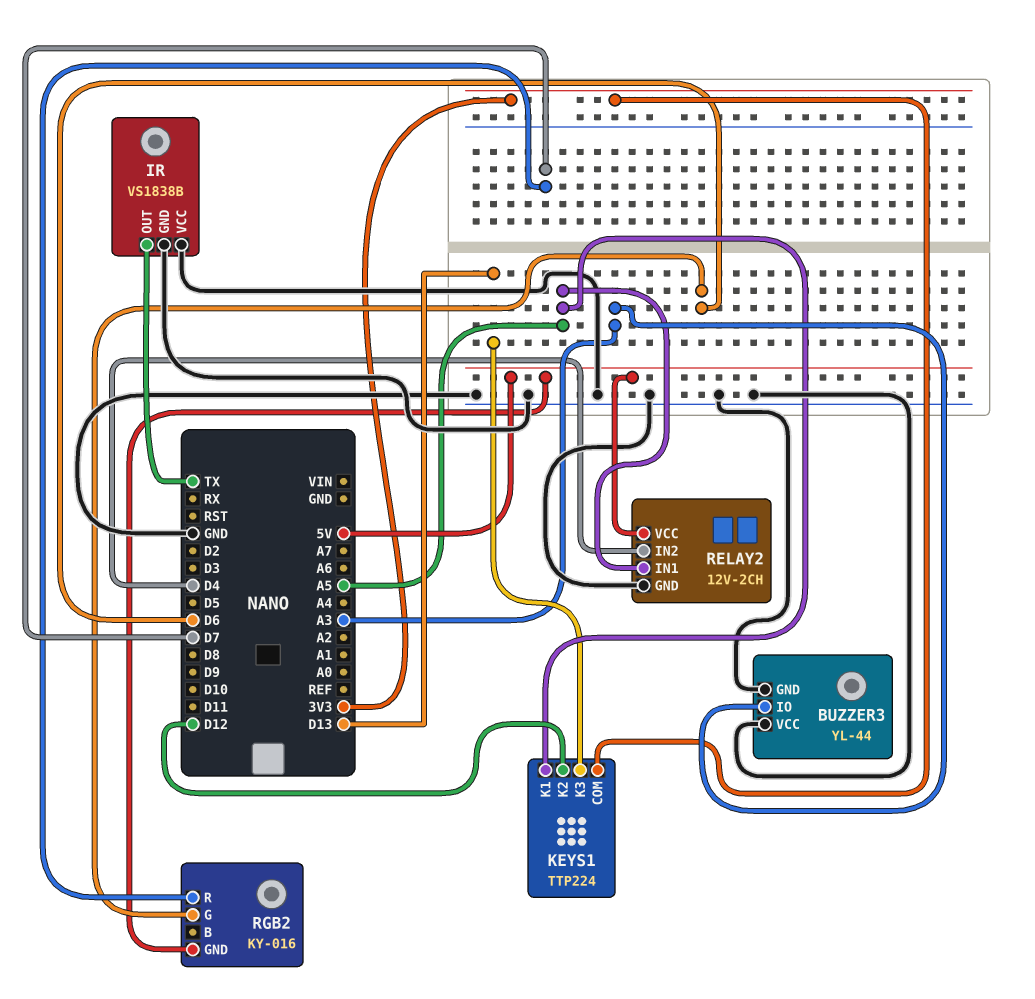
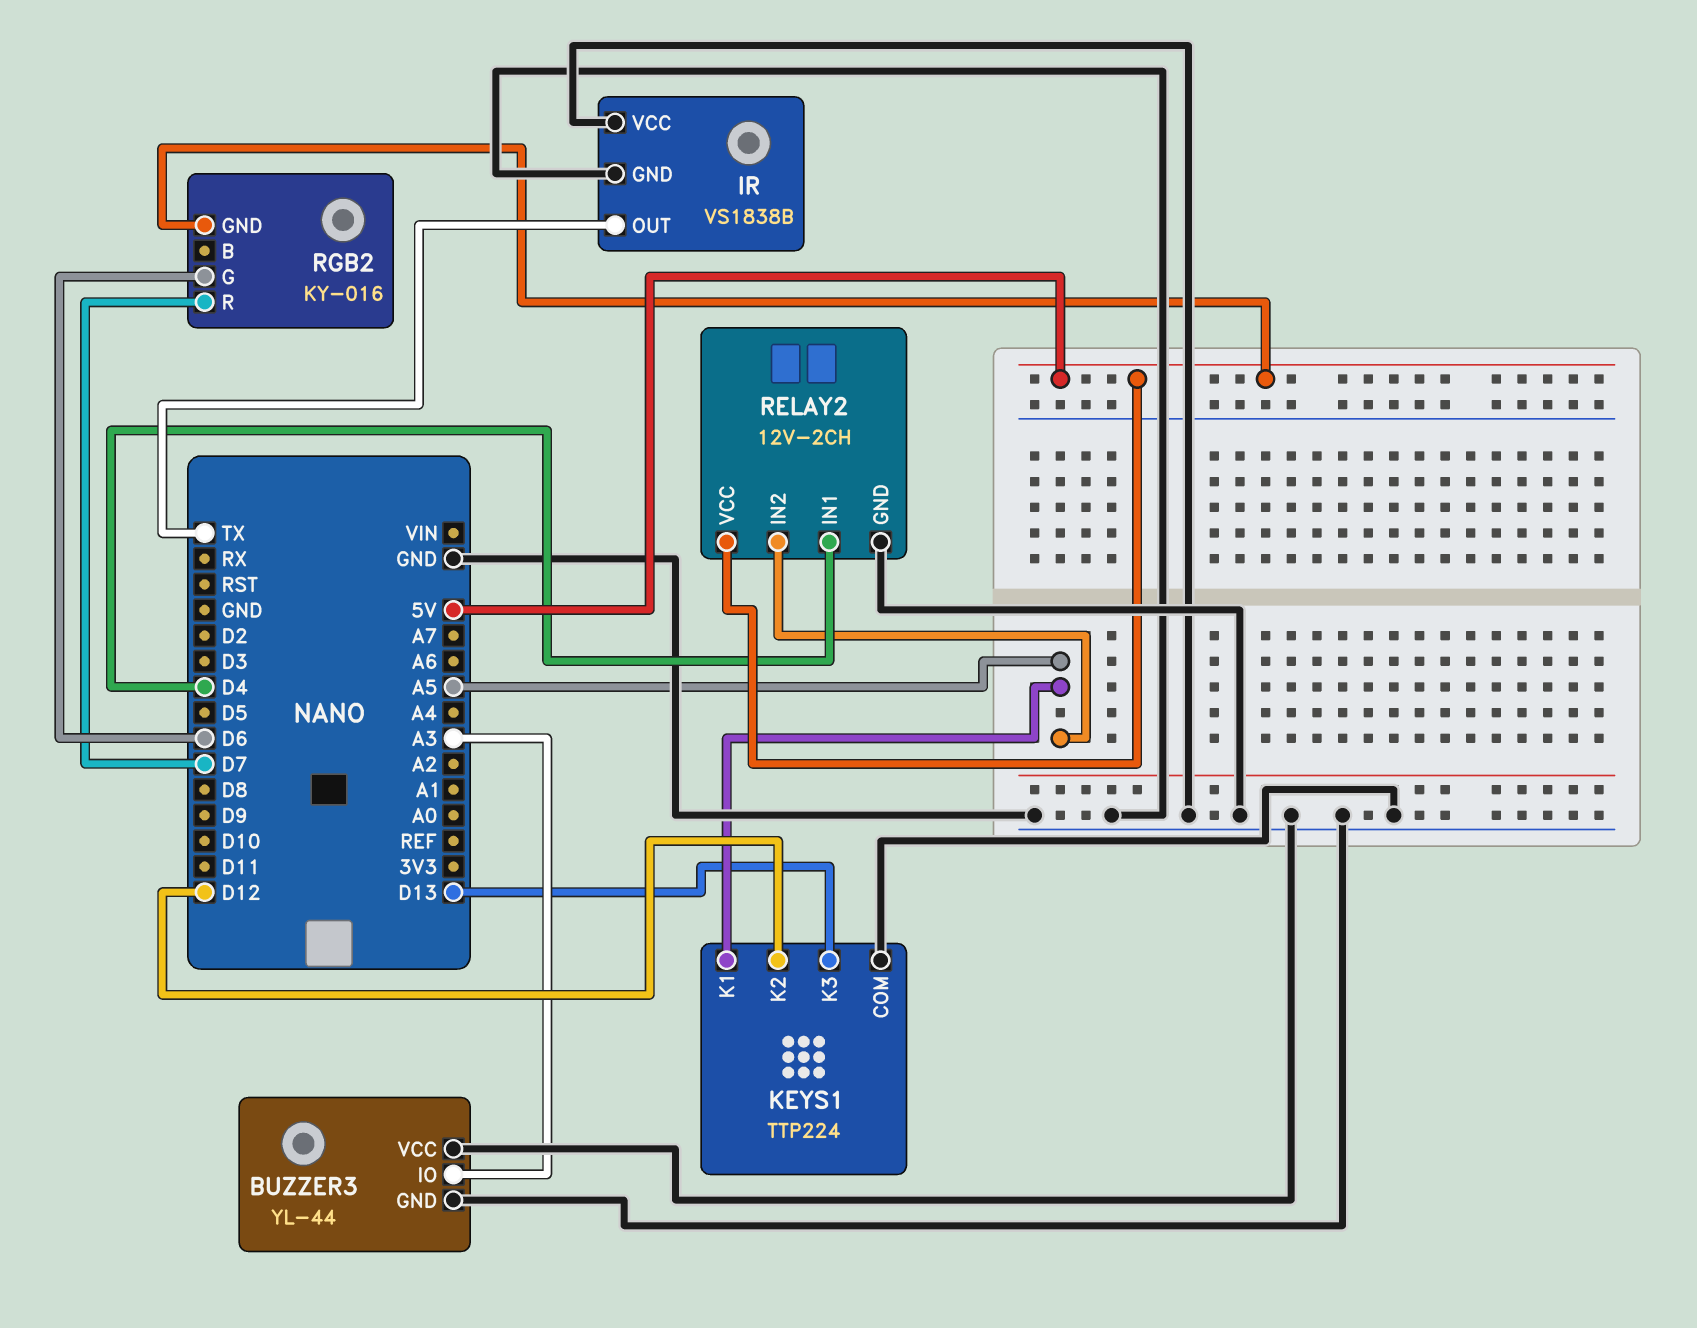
KEYS1 pin COM: 3V3 -> GND
RELAY2 pin IN1: A5 -> D4
RELAY2 pin IN2: D4 -> A5

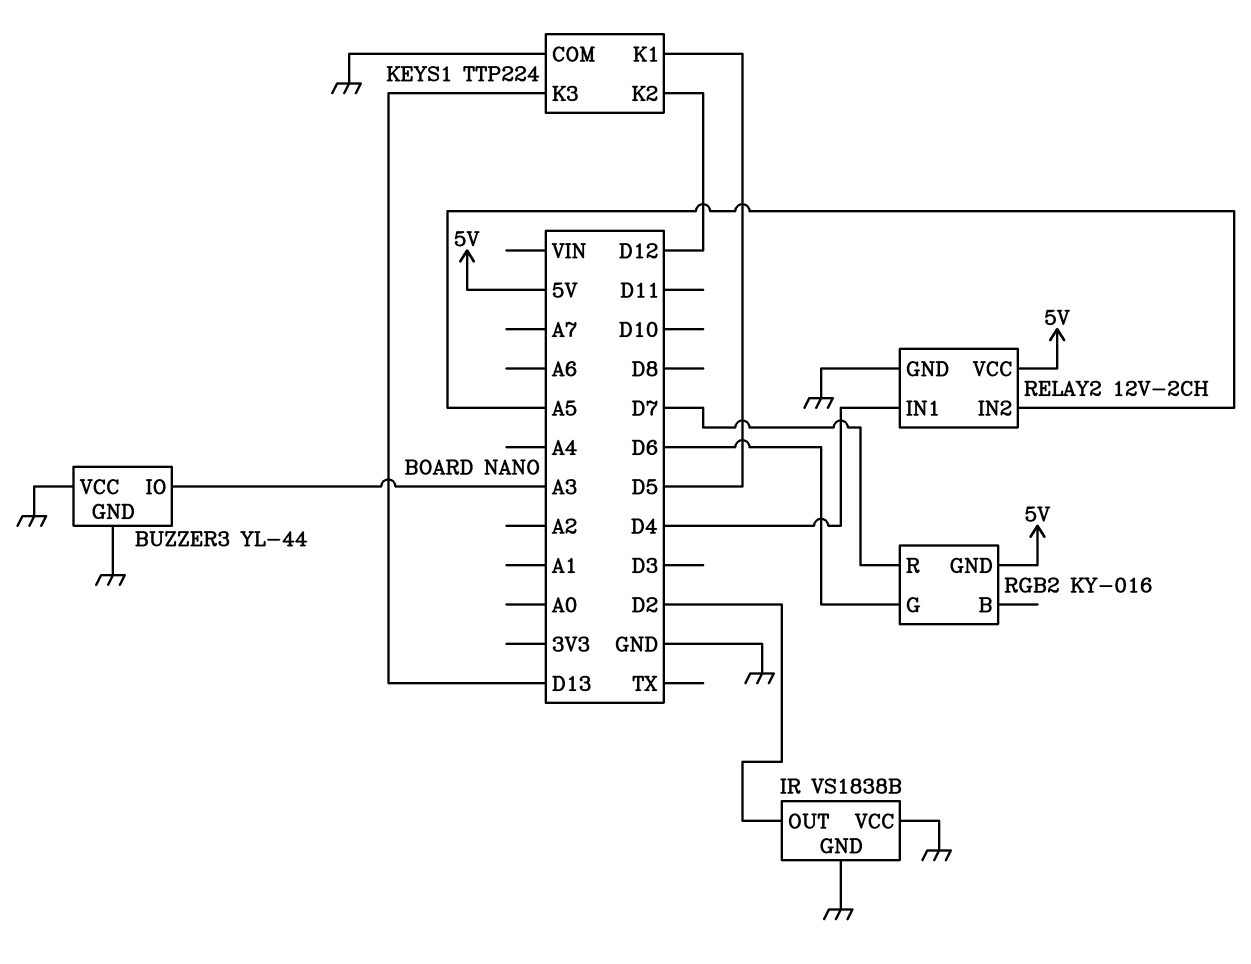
IR pin OUT: TX -> D2
KEYS1 pin K1: A5 -> D5

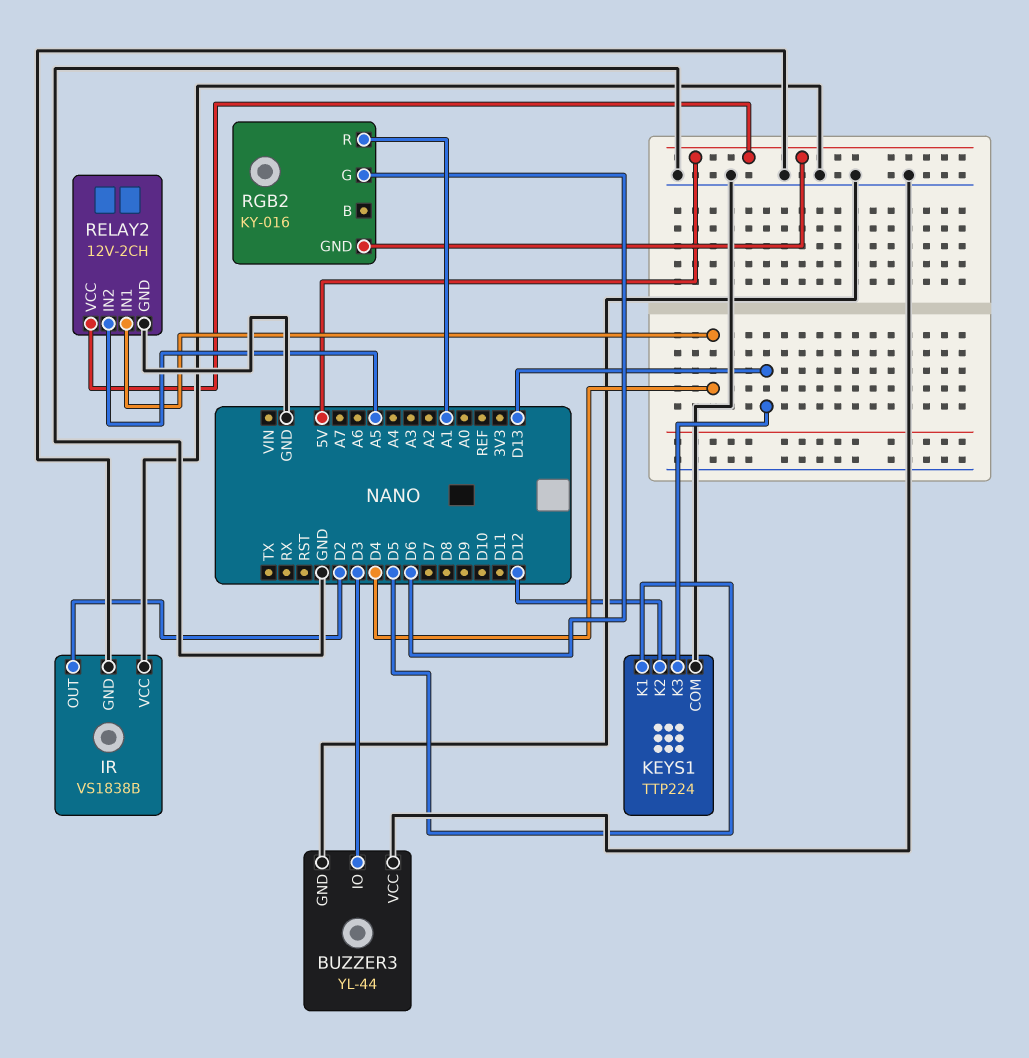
BUZZER3 pin IO: A3 -> D3
RGB2 pin R: D7 -> A1

